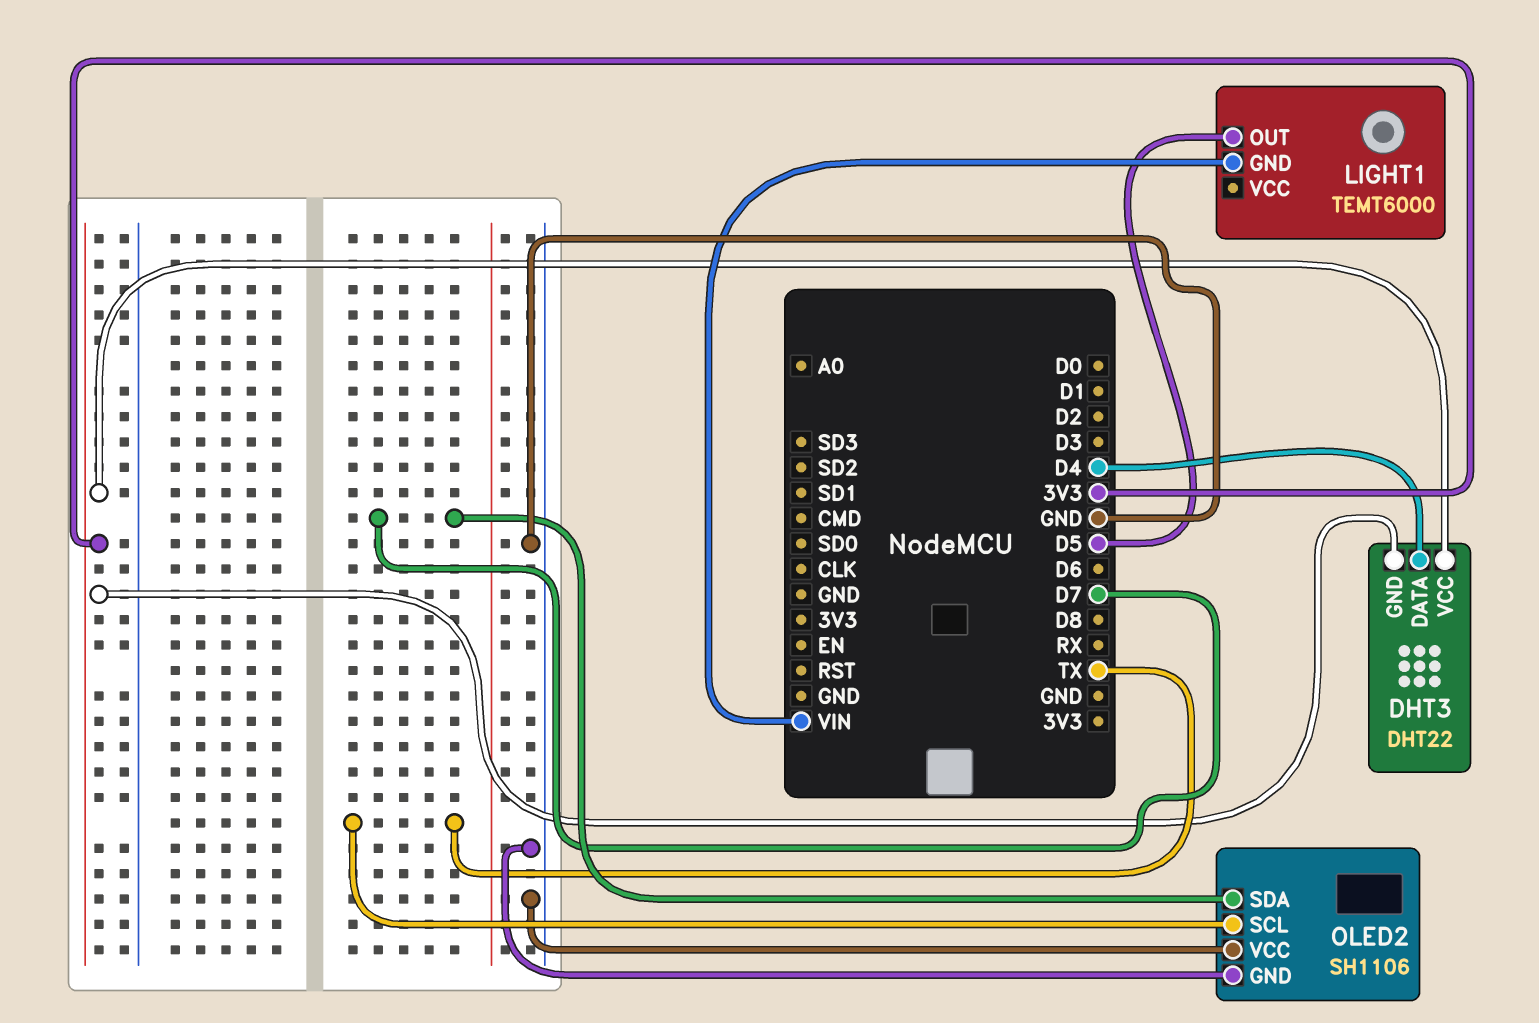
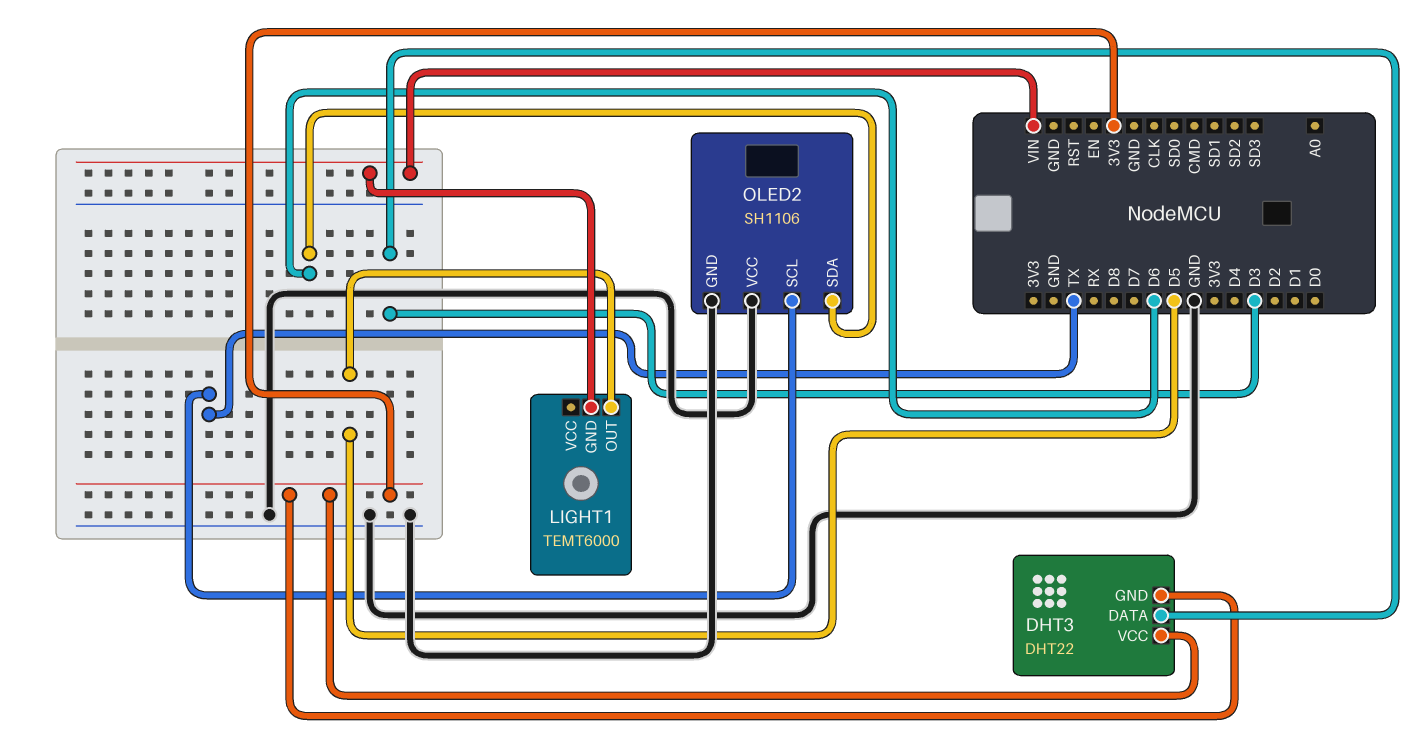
DHT3 pin DATA: D4 -> D3
OLED2 pin SDA: D7 -> D6

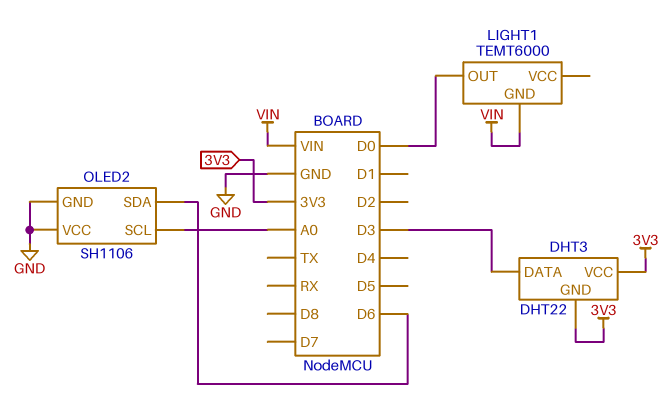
LIGHT1 pin OUT: D5 -> D0
OLED2 pin SCL: TX -> A0

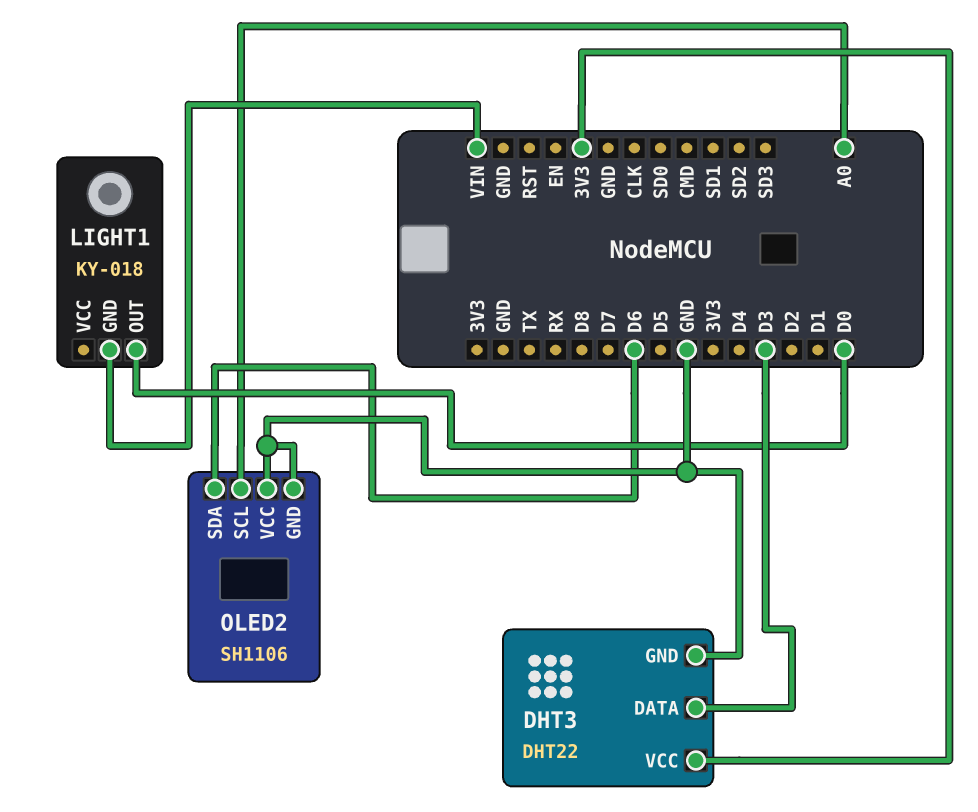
DHT3 pin GND: 3V3 -> GND
LIGHT1: TEMT6000 -> KY-018

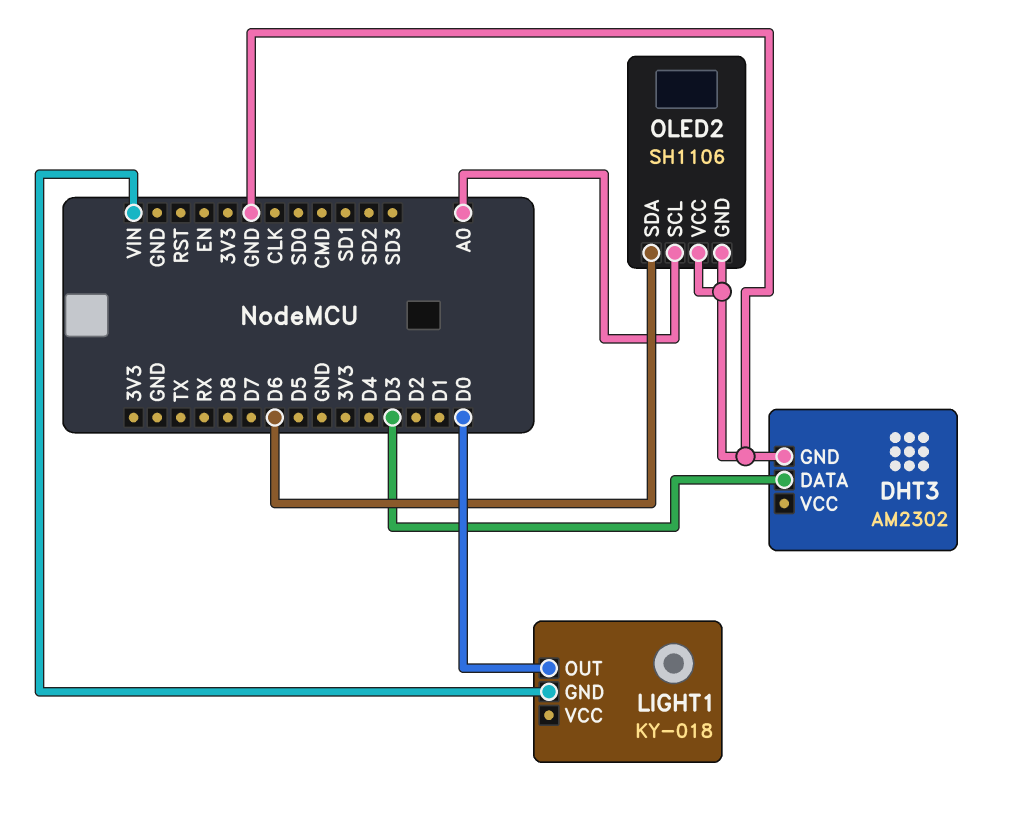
DHT3: DHT22 -> AM2302
DHT3 pin VCC: 3V3 -> none

